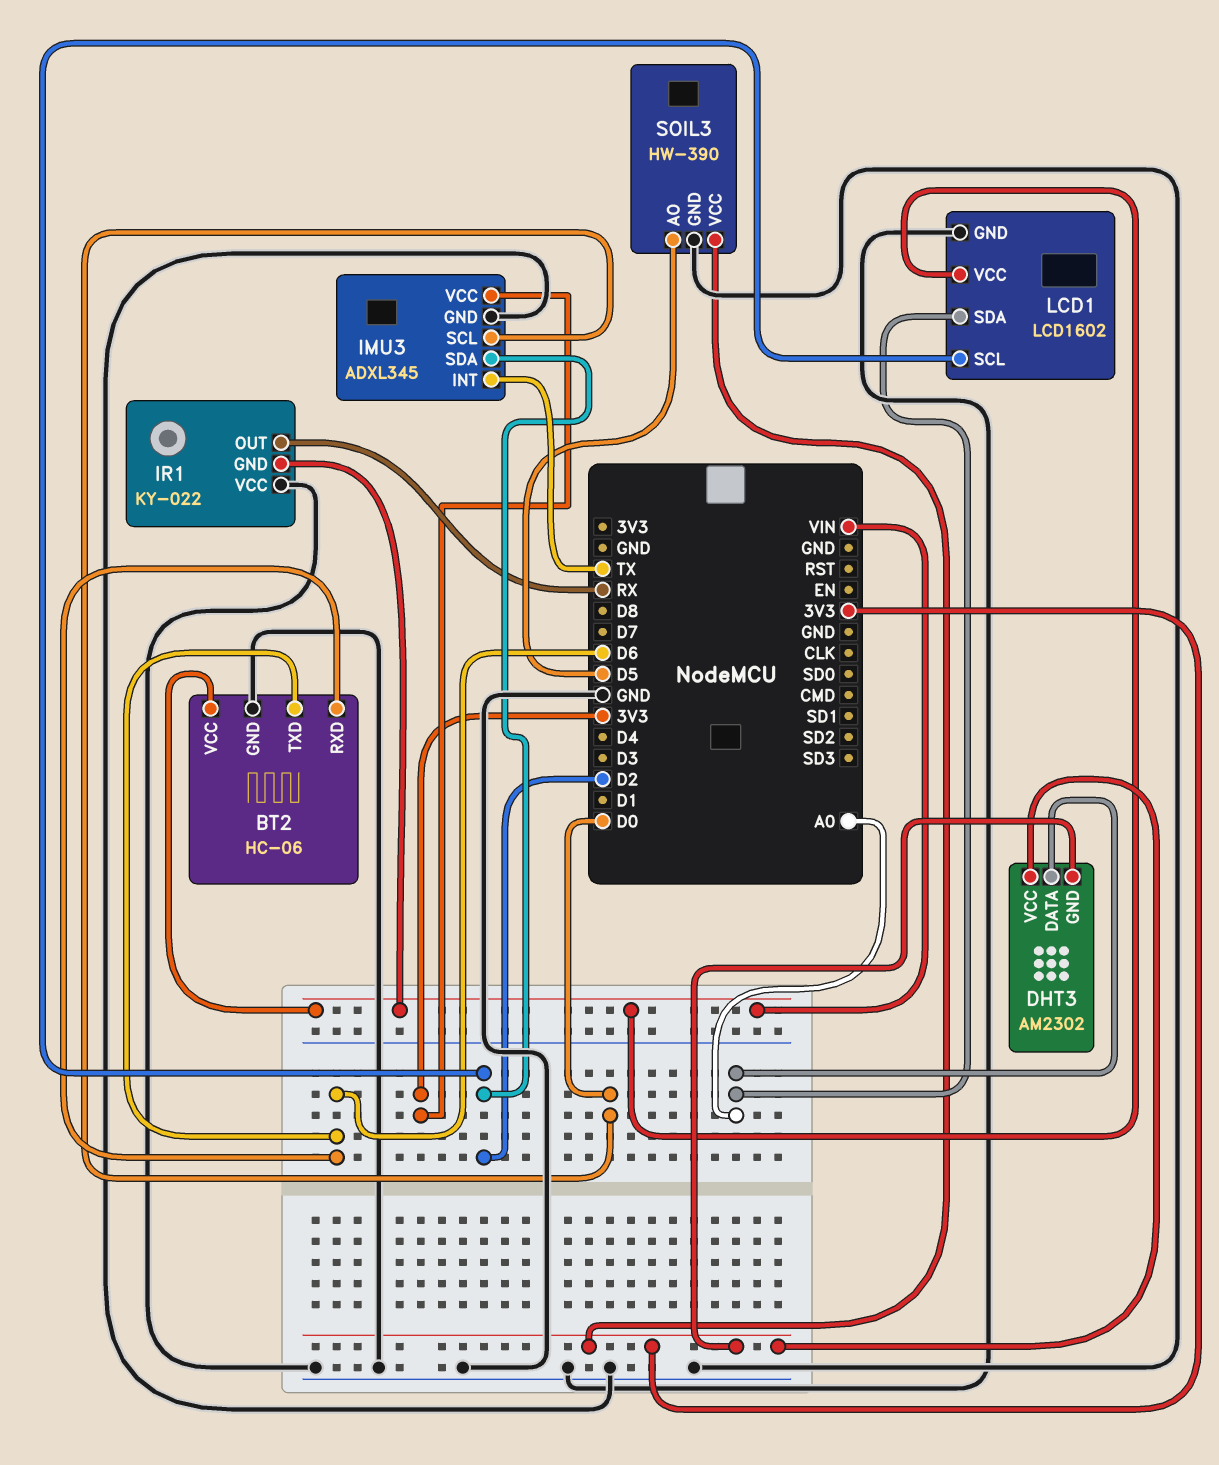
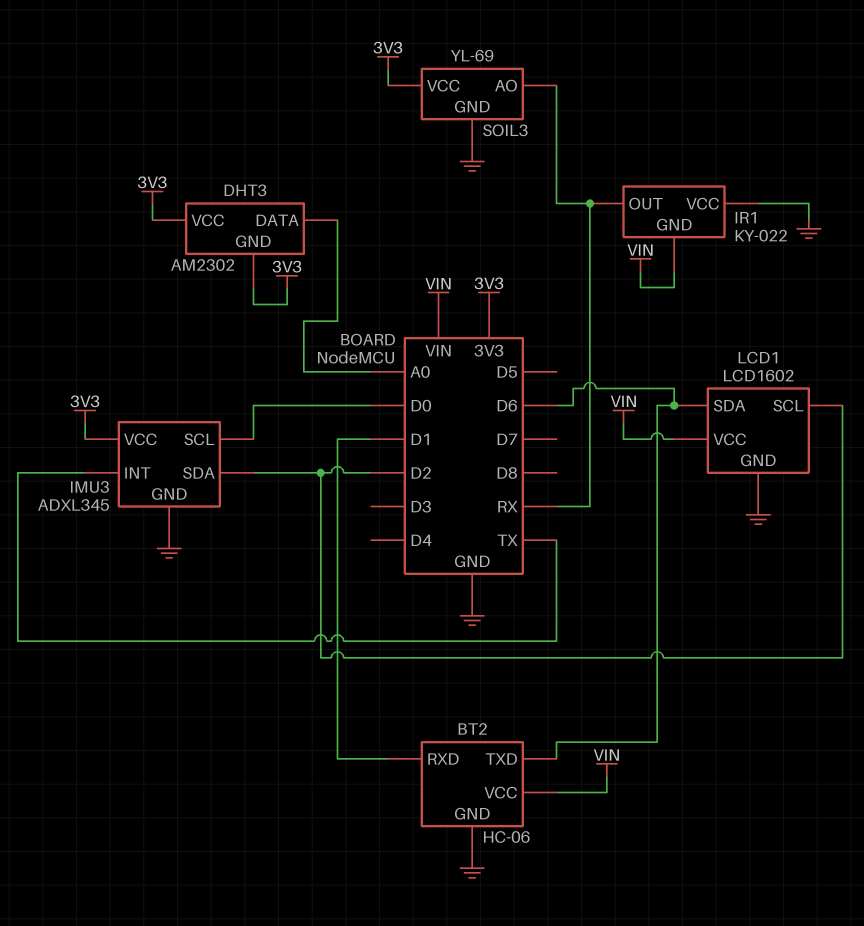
BT2 pin RXD: D6 -> D1
LCD1 pin SDA: A0 -> D6
SOIL3: HW-390 -> YL-69
SOIL3 pin AO: D5 -> RX

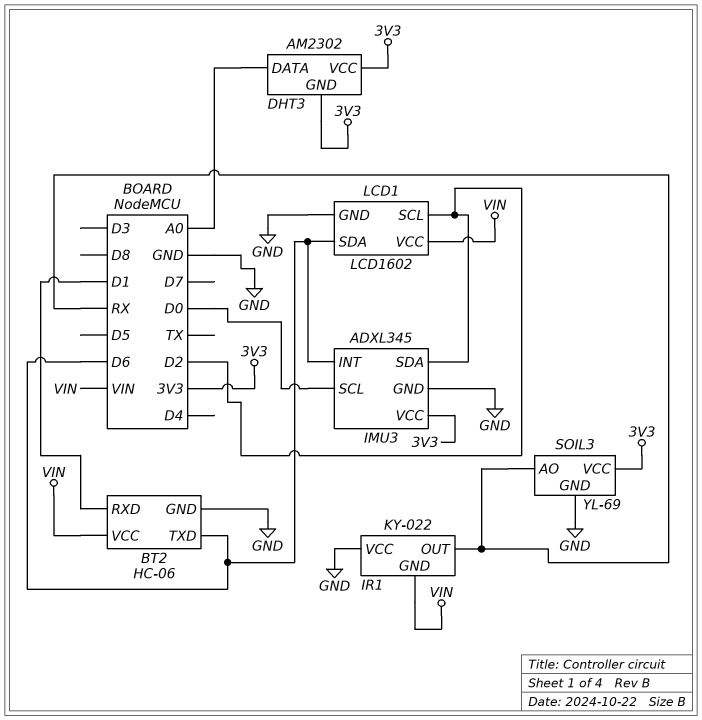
IMU3 pin INT: TX -> D6

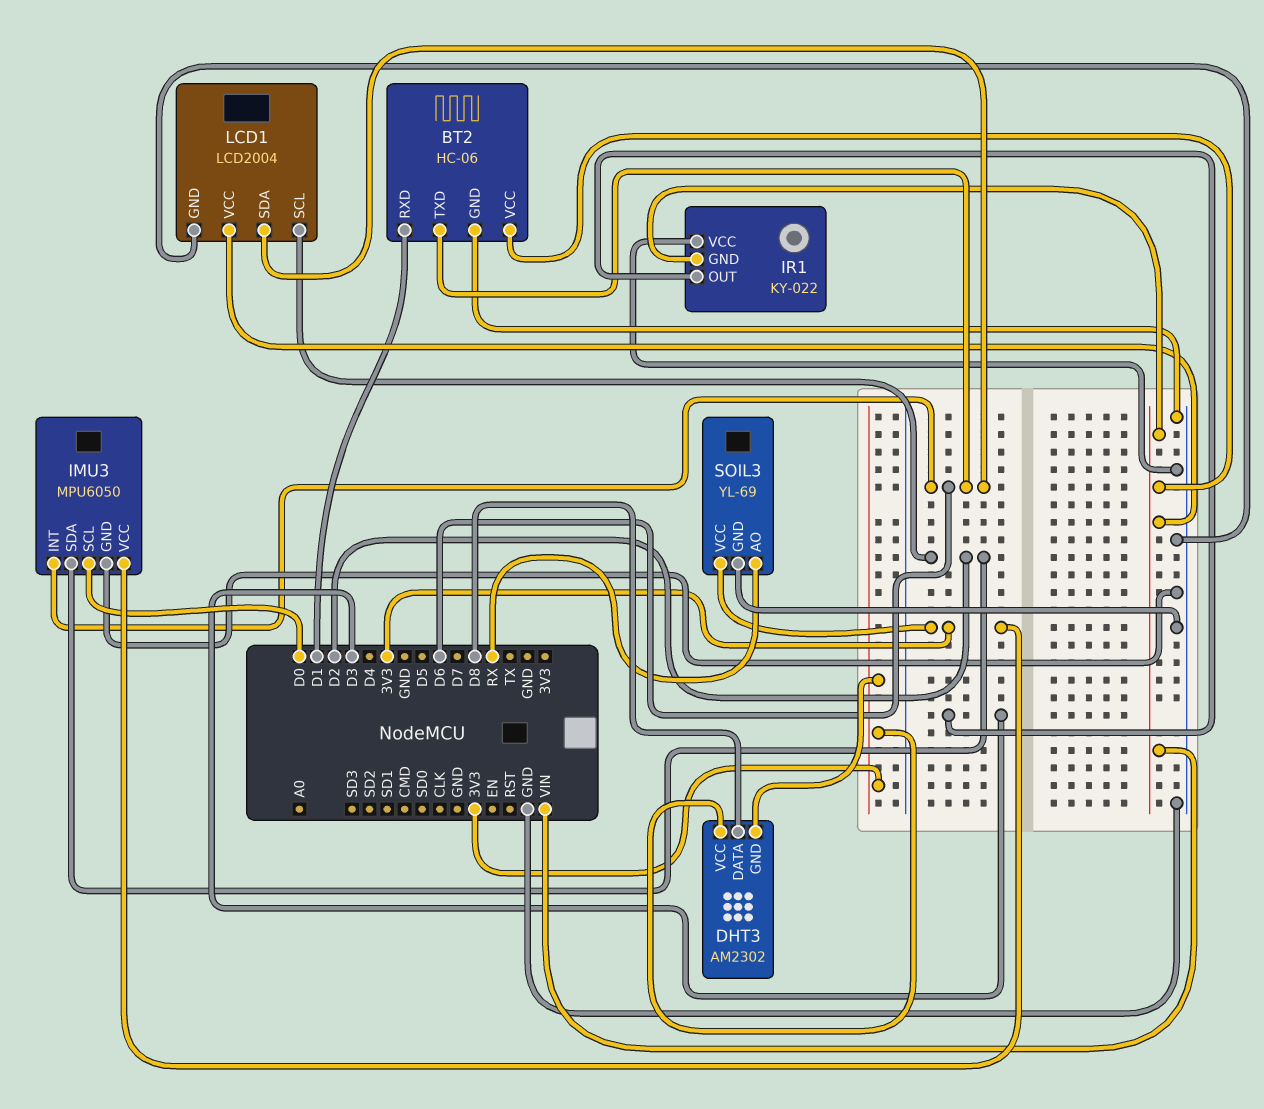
DHT3 pin DATA: A0 -> D8
IMU3: ADXL345 -> MPU6050
IR1 pin OUT: RX -> D3
LCD1: LCD1602 -> LCD2004

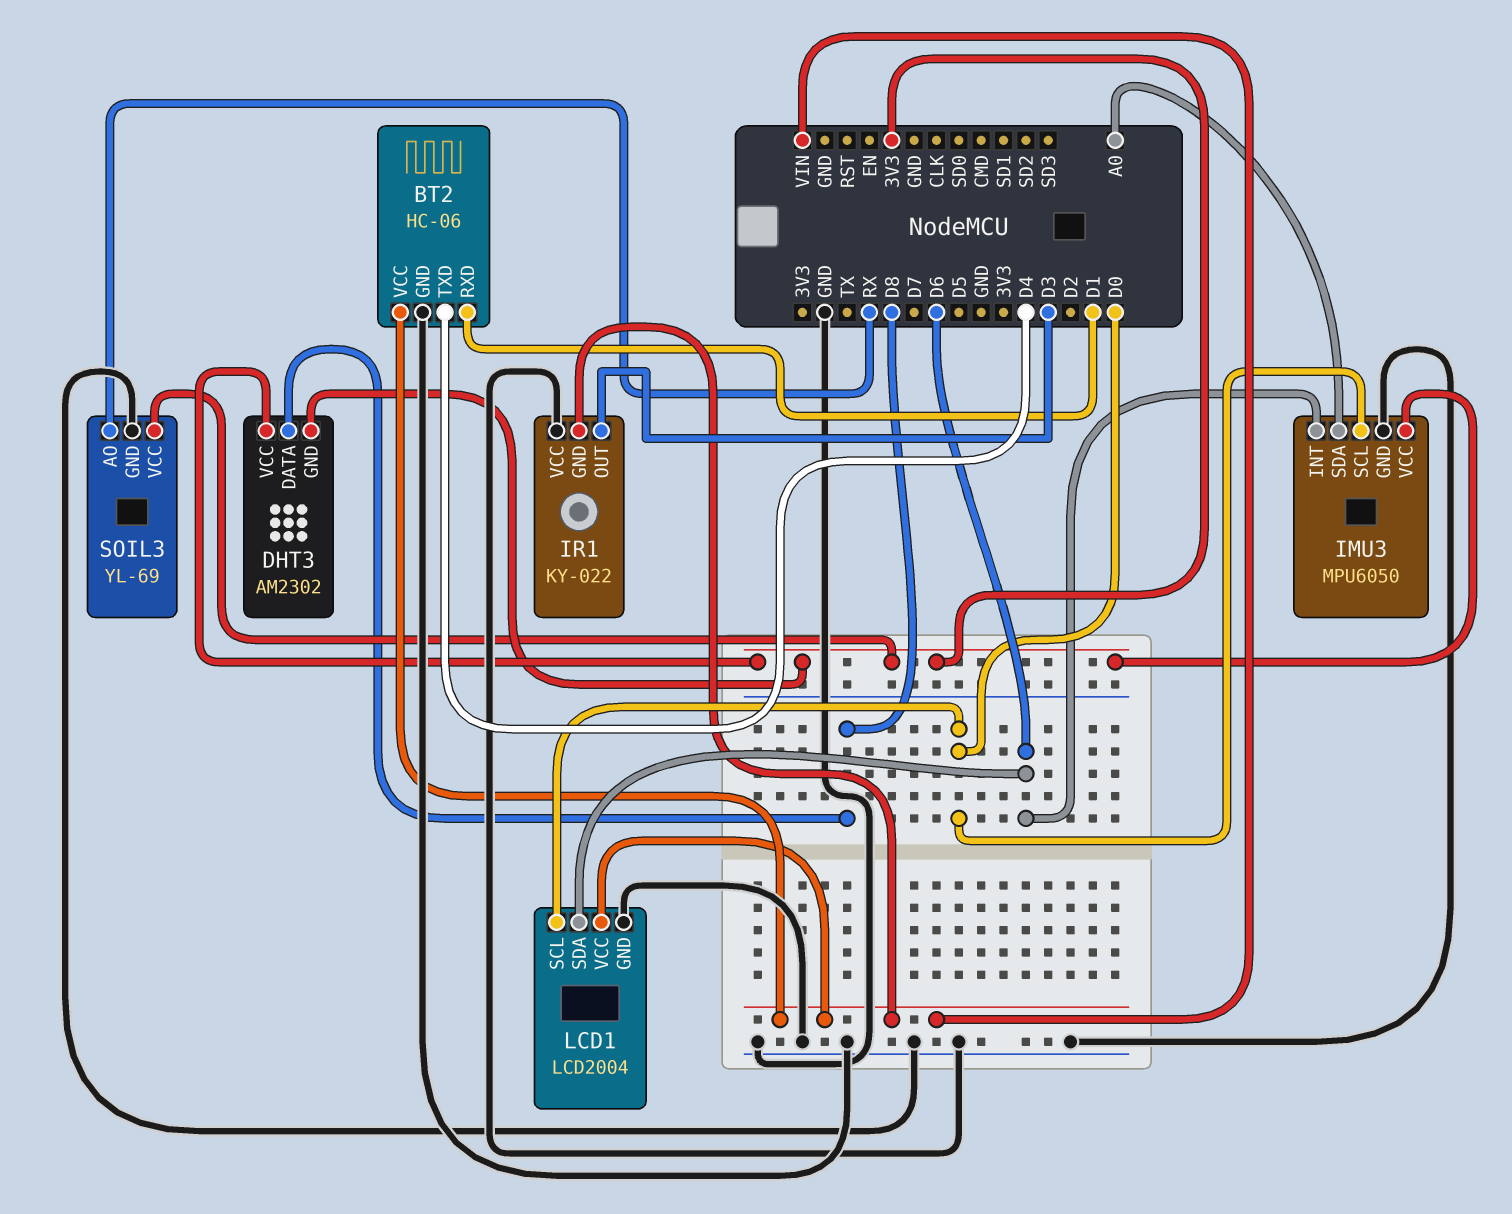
BT2 pin TXD: D6 -> D4
IMU3 pin SDA: D2 -> A0
LCD1 pin SCL: D2 -> D0

